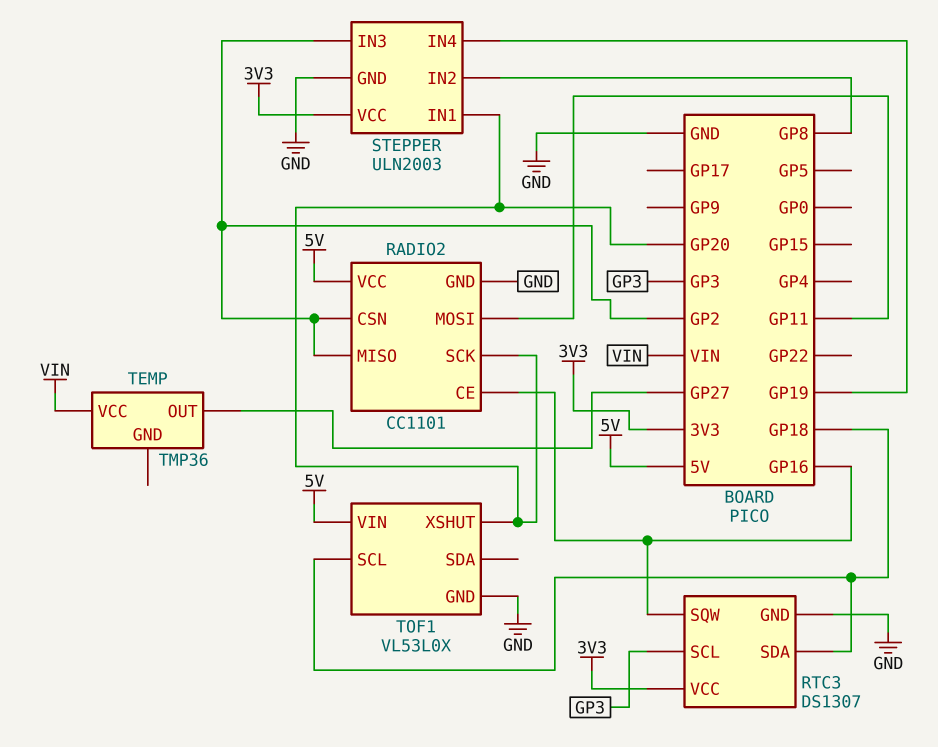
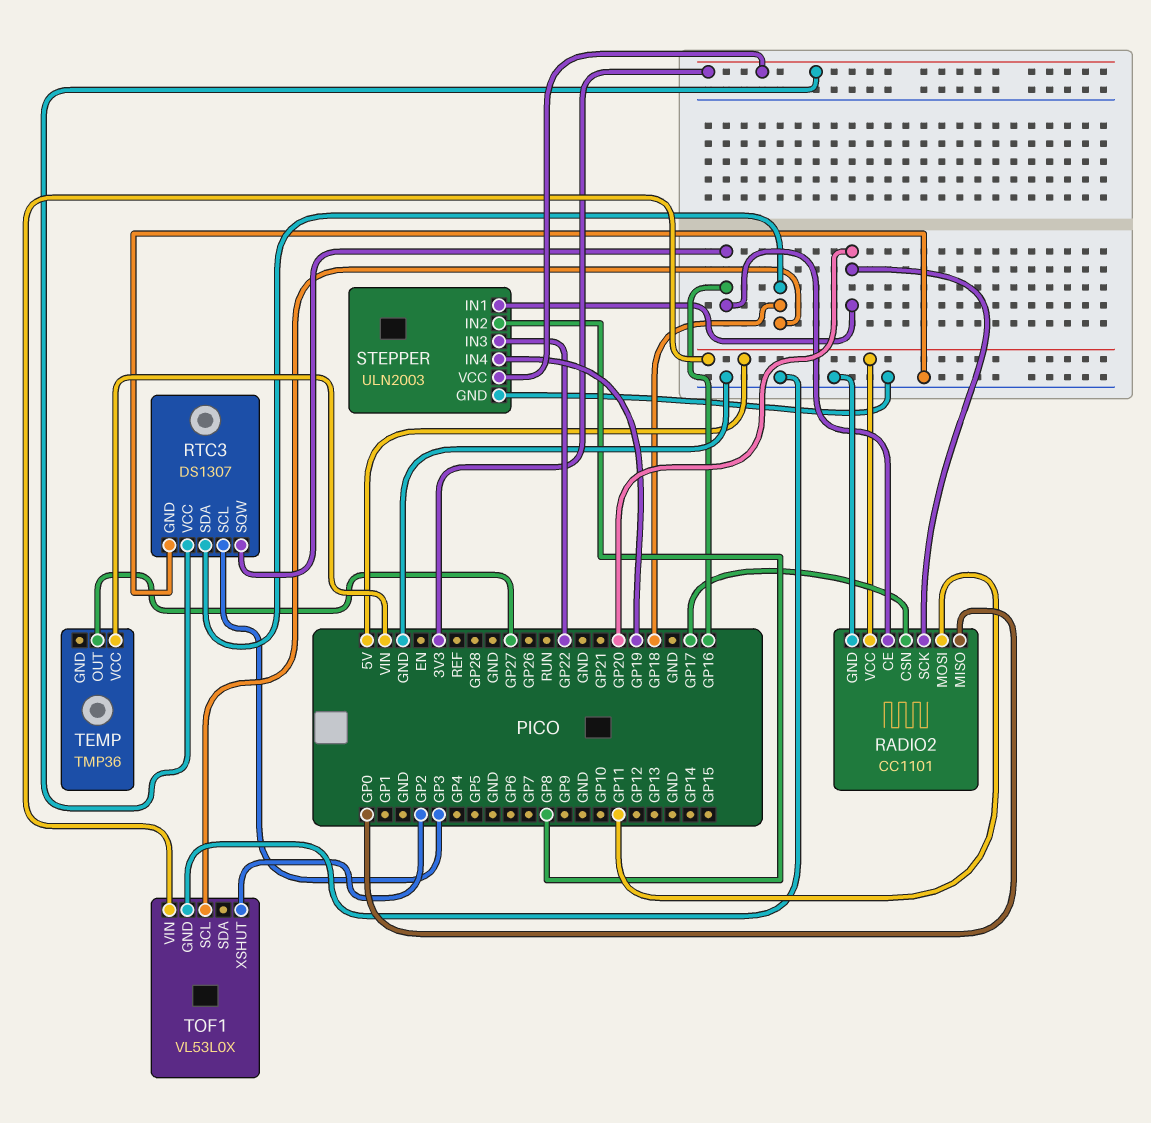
RADIO2 pin CSN: GP2 -> GP17
RADIO2 pin MISO: GP2 -> GP0
STEPPER pin IN3: GP2 -> GP22
TOF1 pin XSHUT: GP20 -> GP2

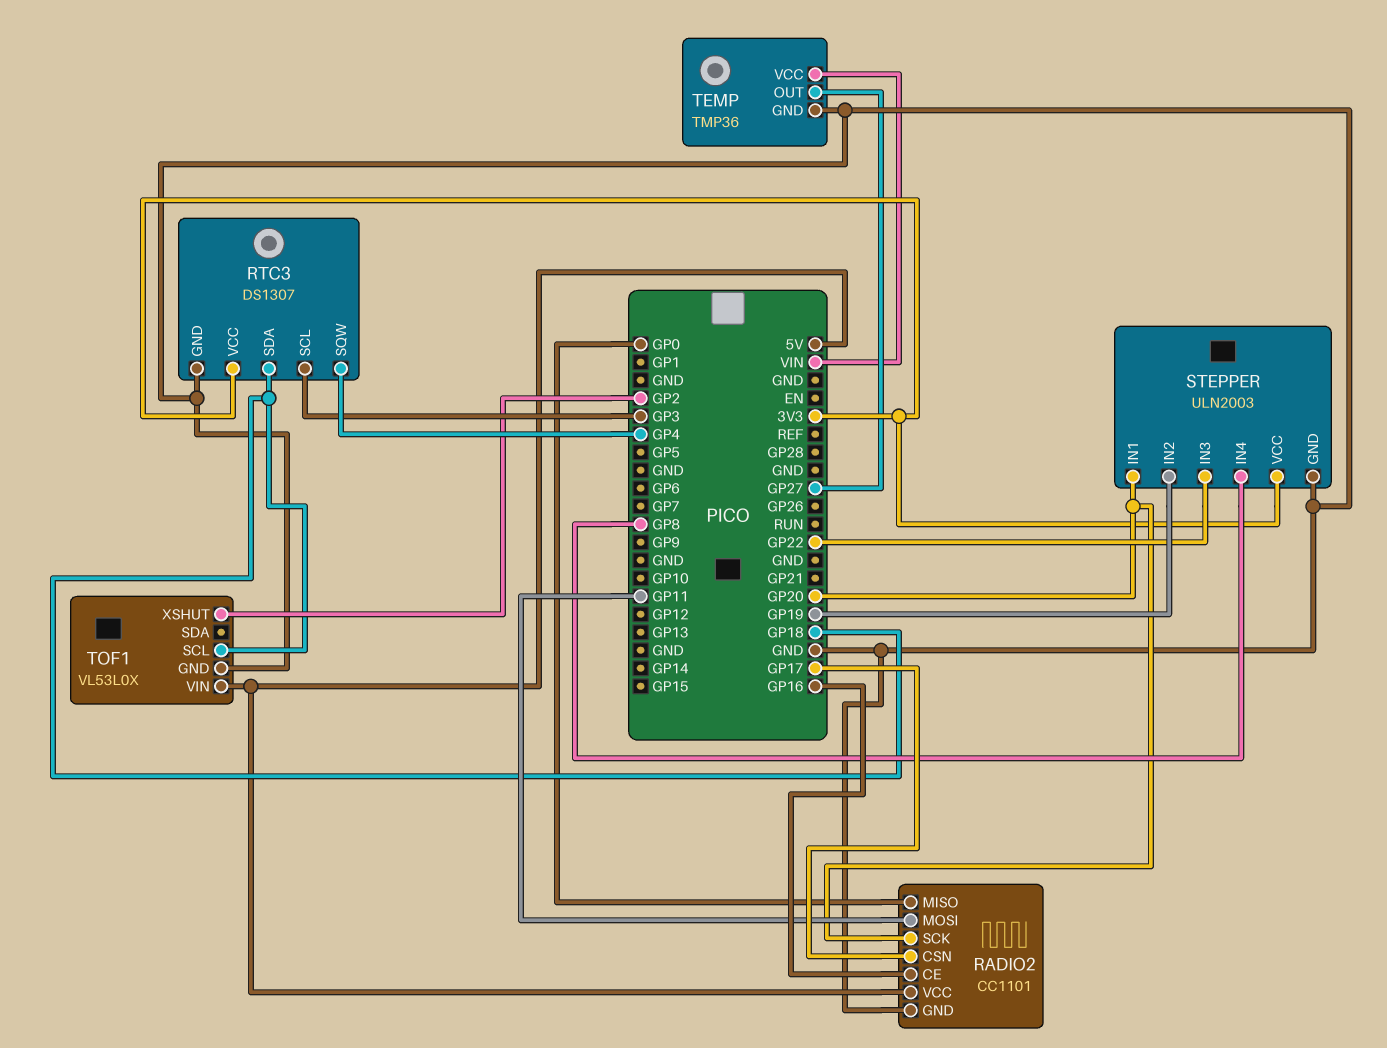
RTC3 pin SQW: GP16 -> GP4
STEPPER pin IN2: GP8 -> GP19
STEPPER pin IN4: GP19 -> GP8
TEMP pin GND: none -> GND

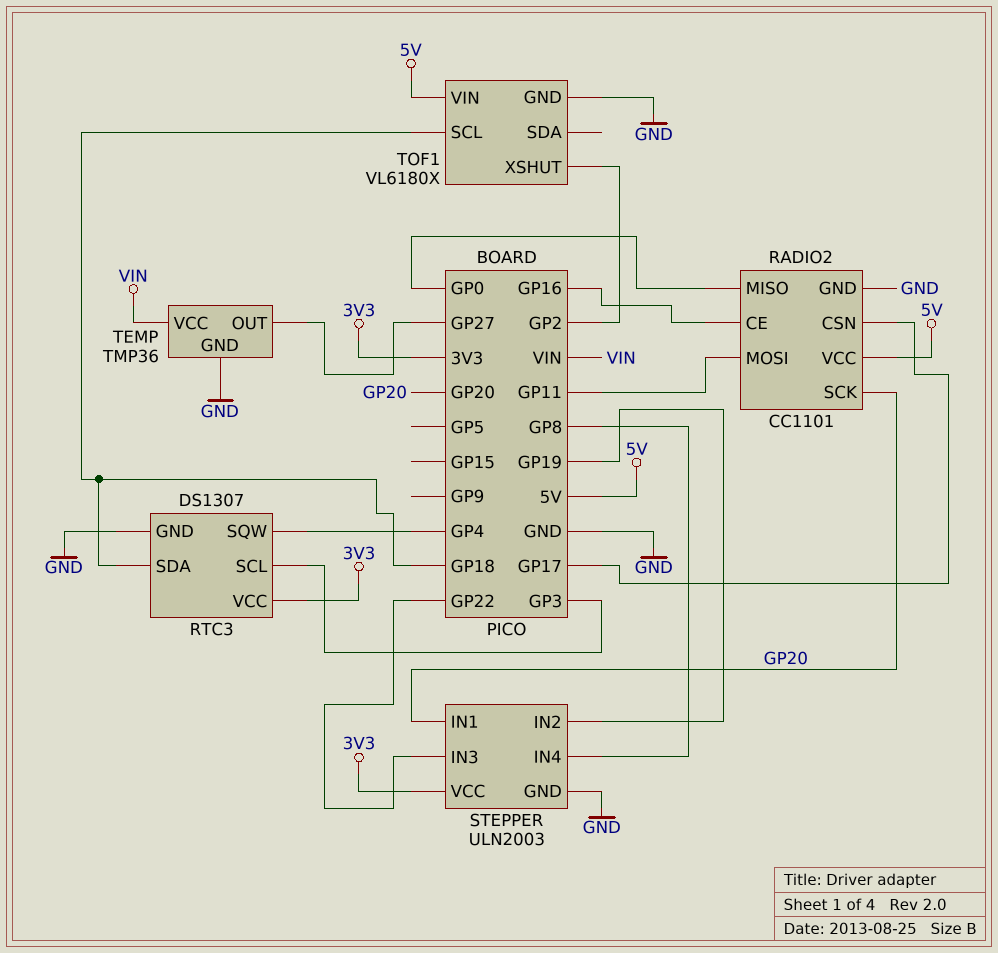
TOF1: VL53L0X -> VL6180X

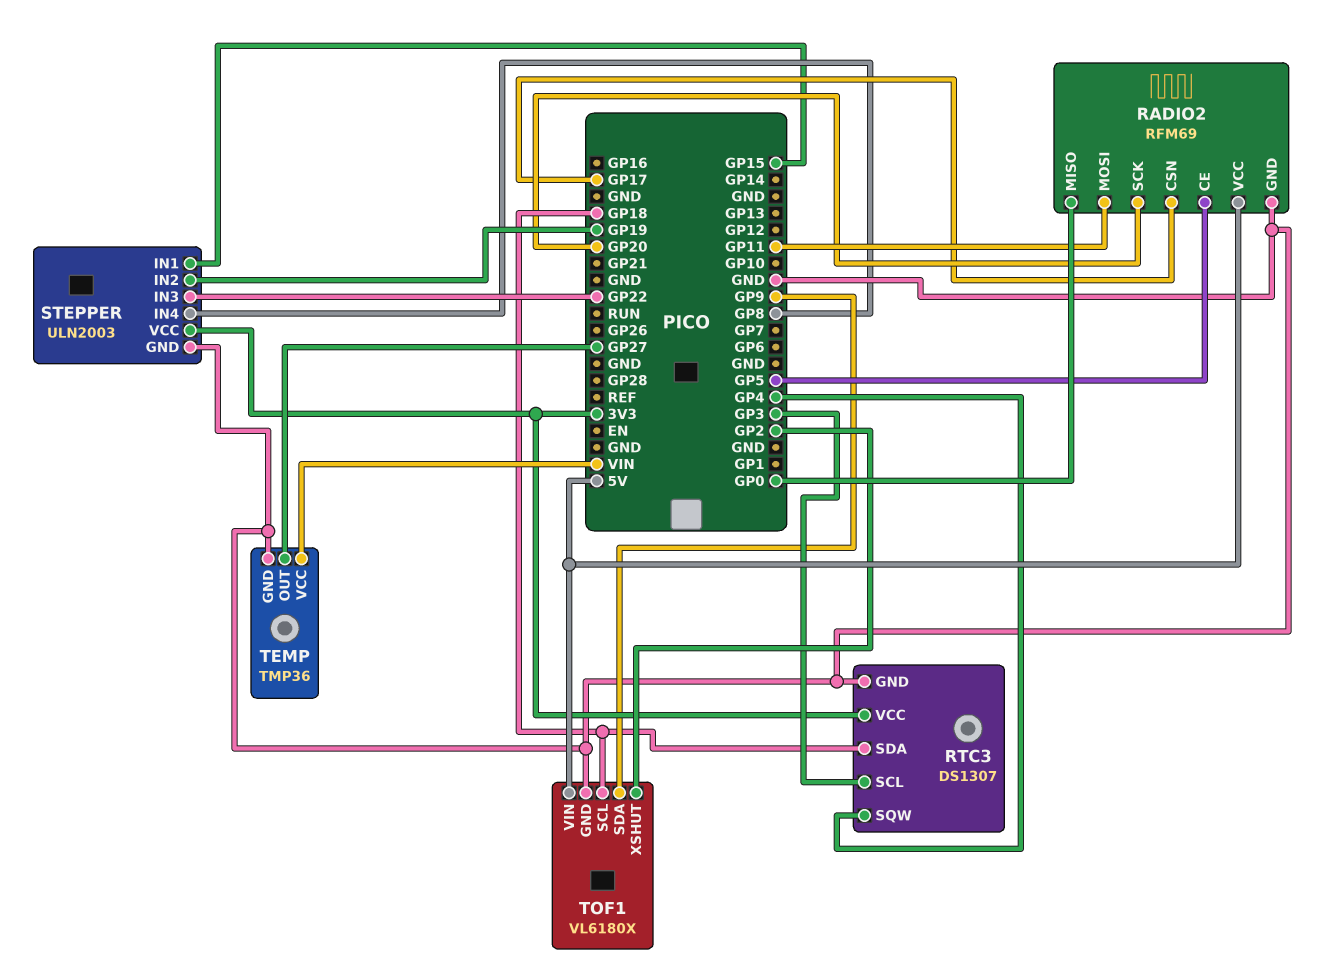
RADIO2: CC1101 -> RFM69
RADIO2 pin CE: GP16 -> GP5
STEPPER pin IN1: GP20 -> GP15
TOF1 pin SDA: none -> GP9

